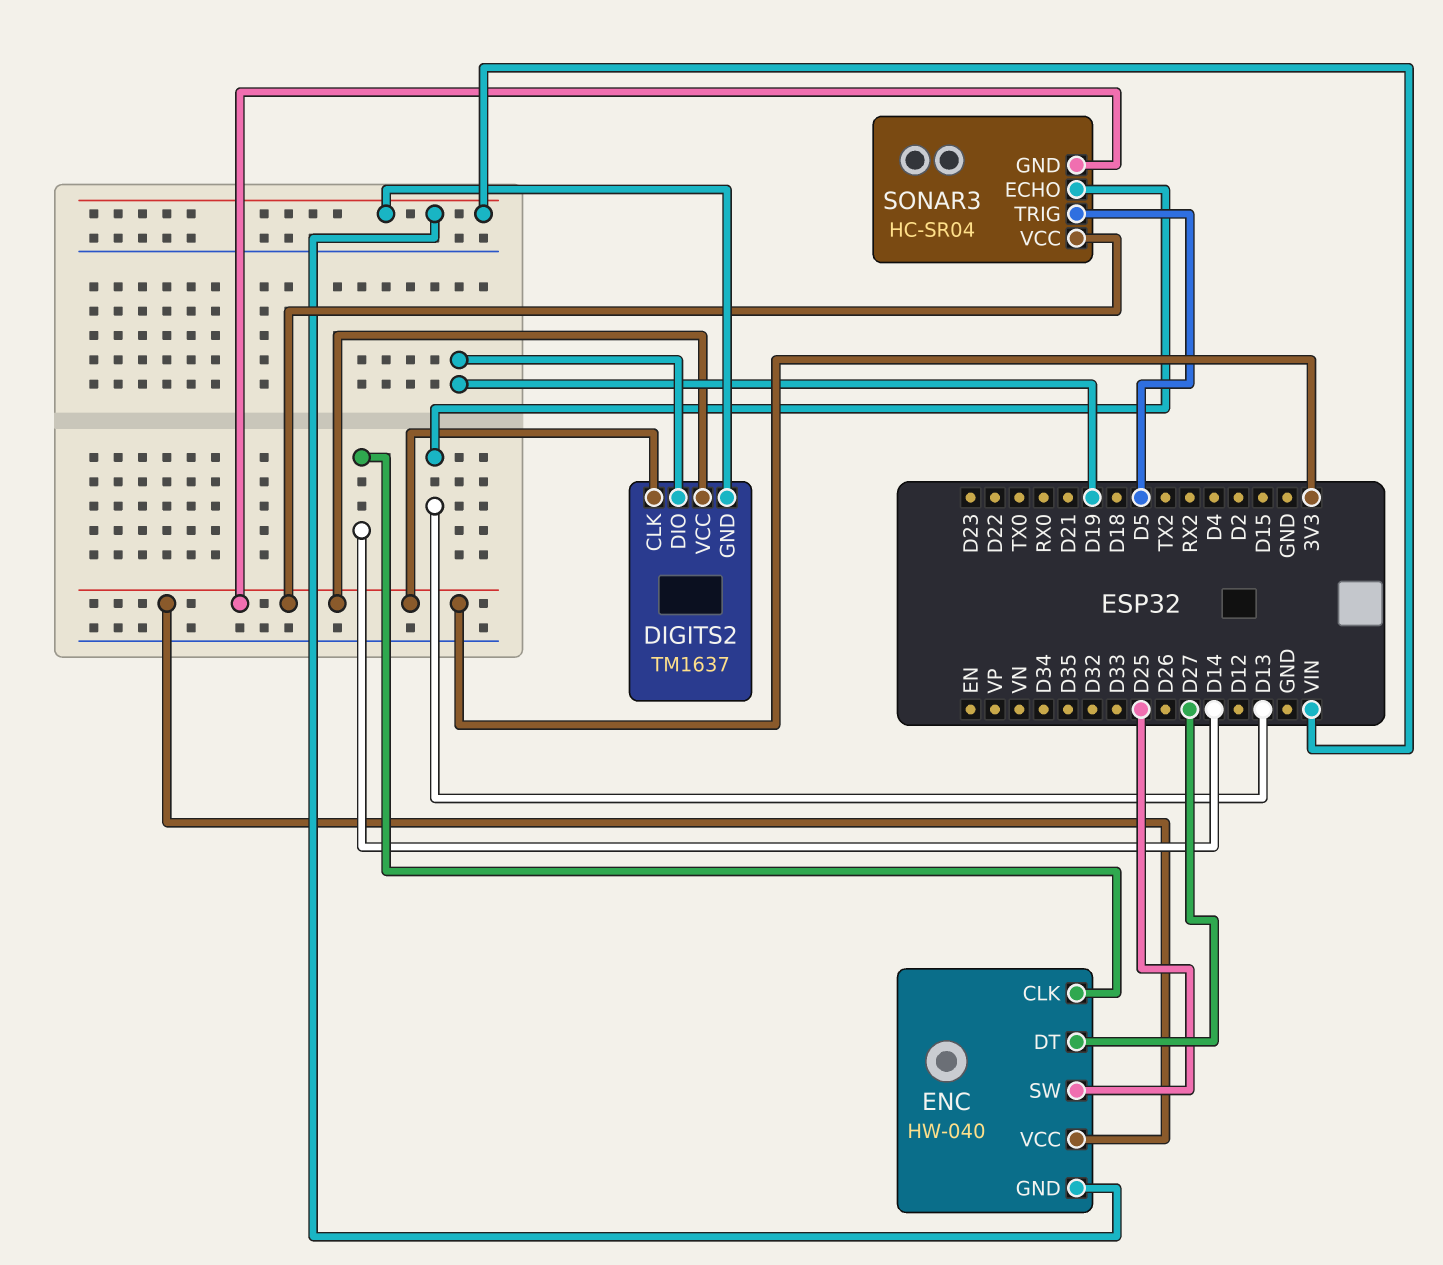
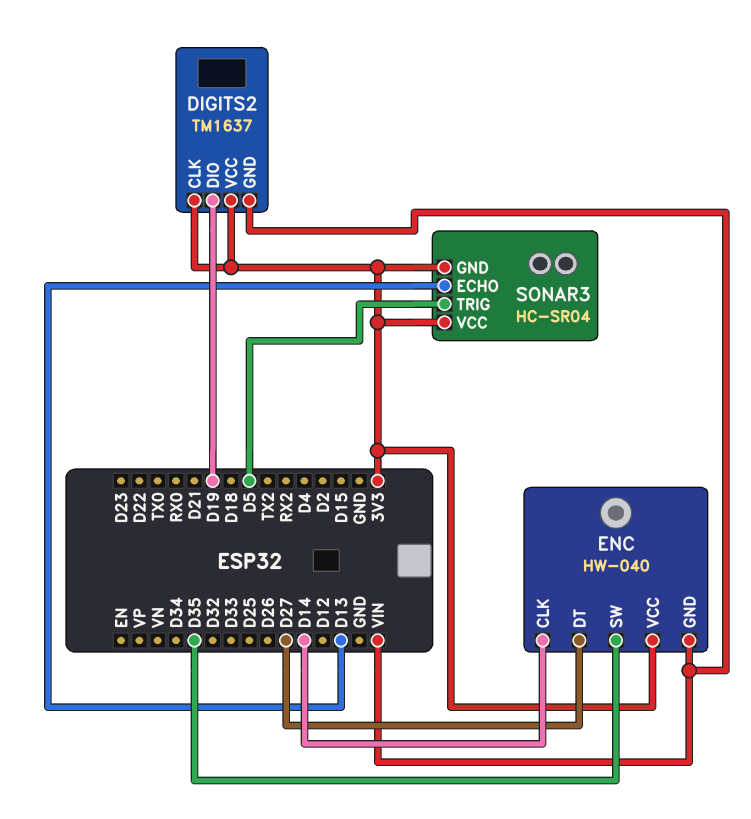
ENC pin SW: D25 -> D35

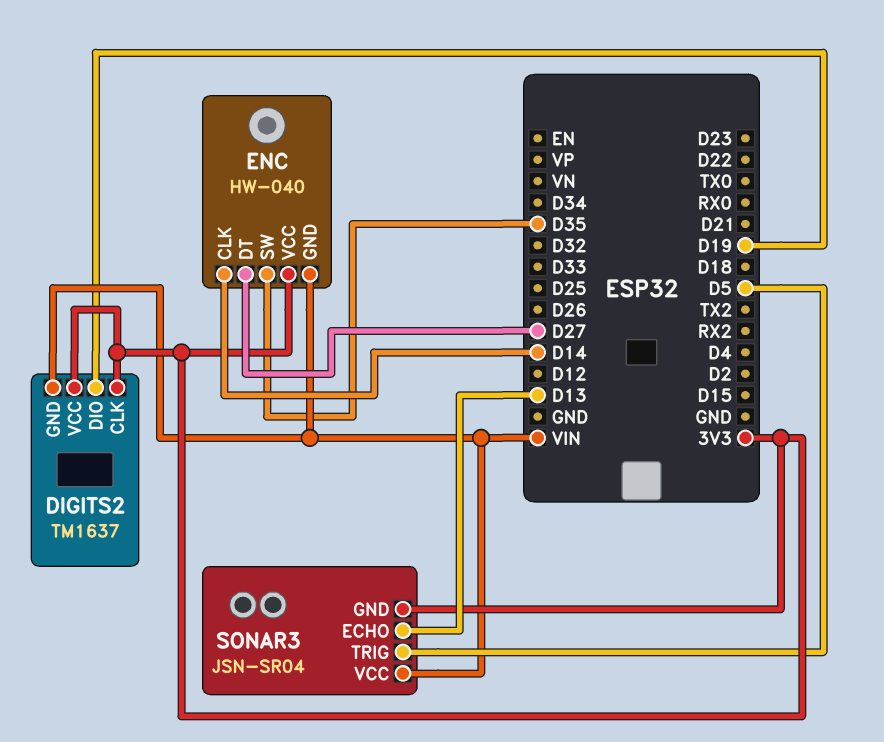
SONAR3: HC-SR04 -> JSN-SR04
SONAR3 pin VCC: 3V3 -> VIN

